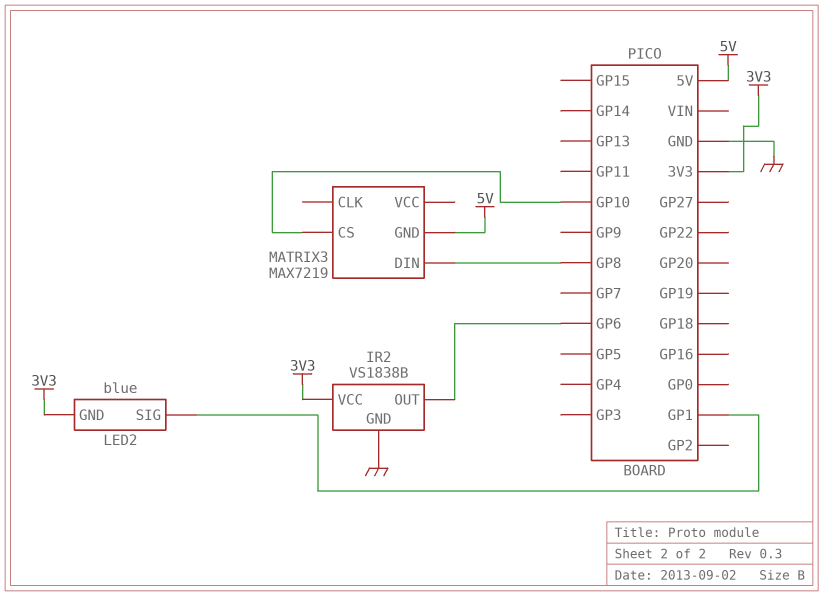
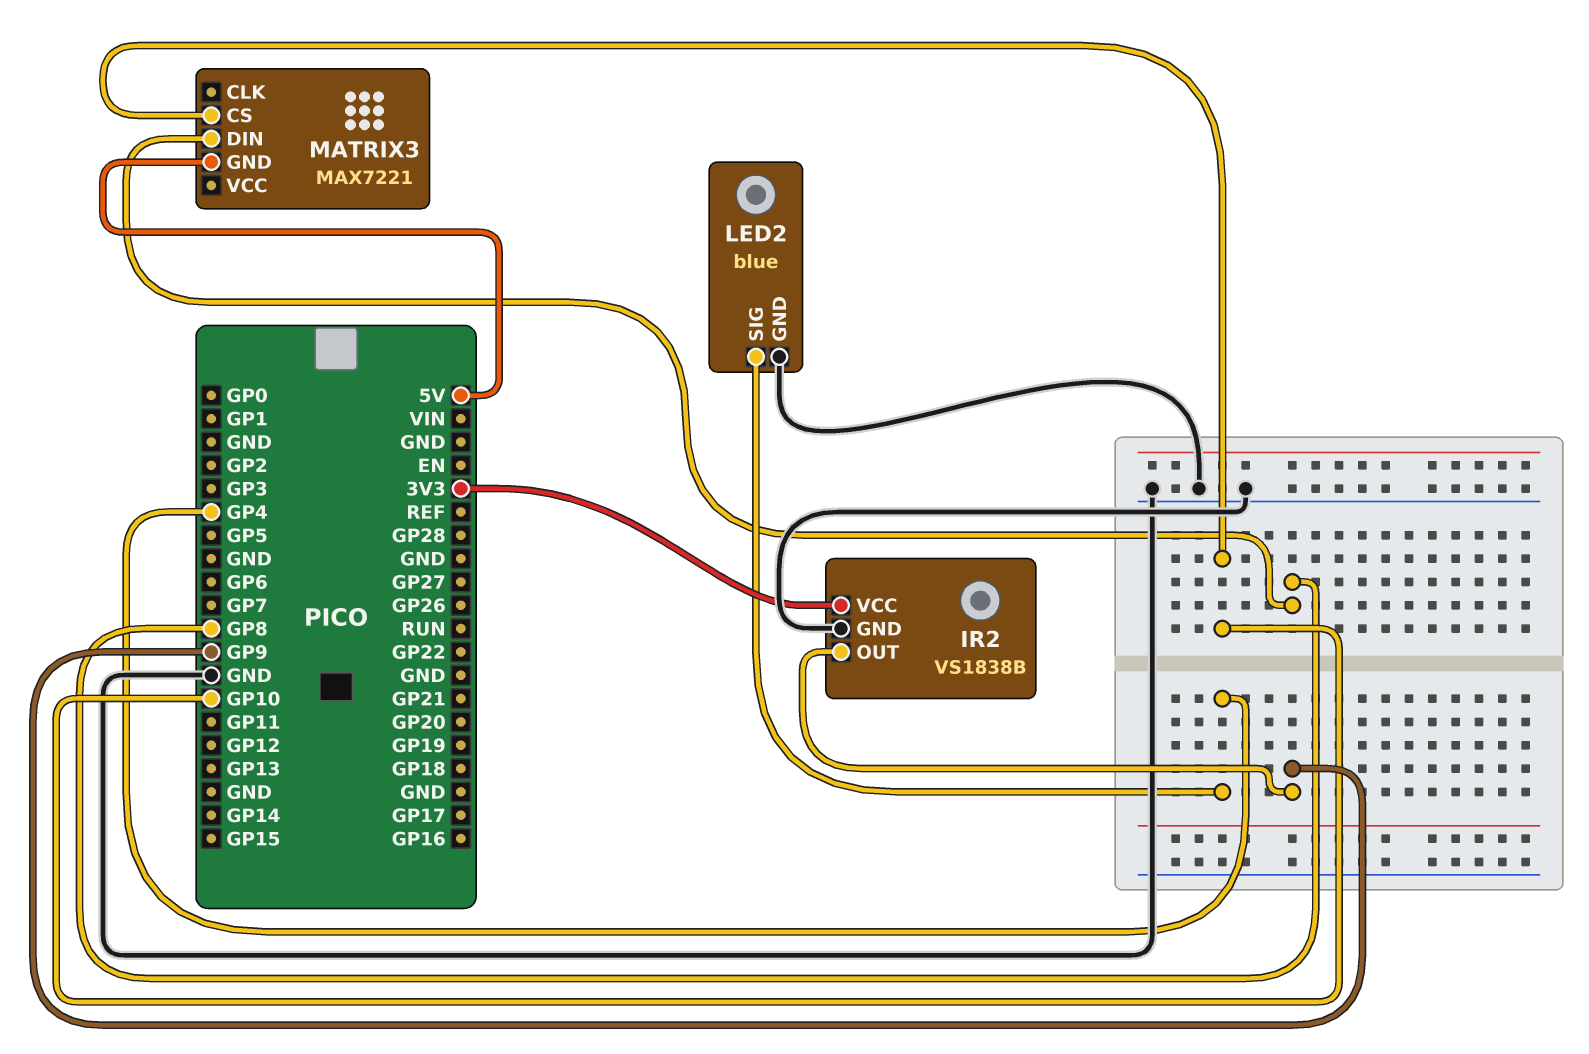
IR2 pin OUT: GP6 -> GP9
LED2 pin GND: 3V3 -> GND
LED2 pin SIG: GP1 -> GP4
MATRIX3: MAX7219 -> MAX7221

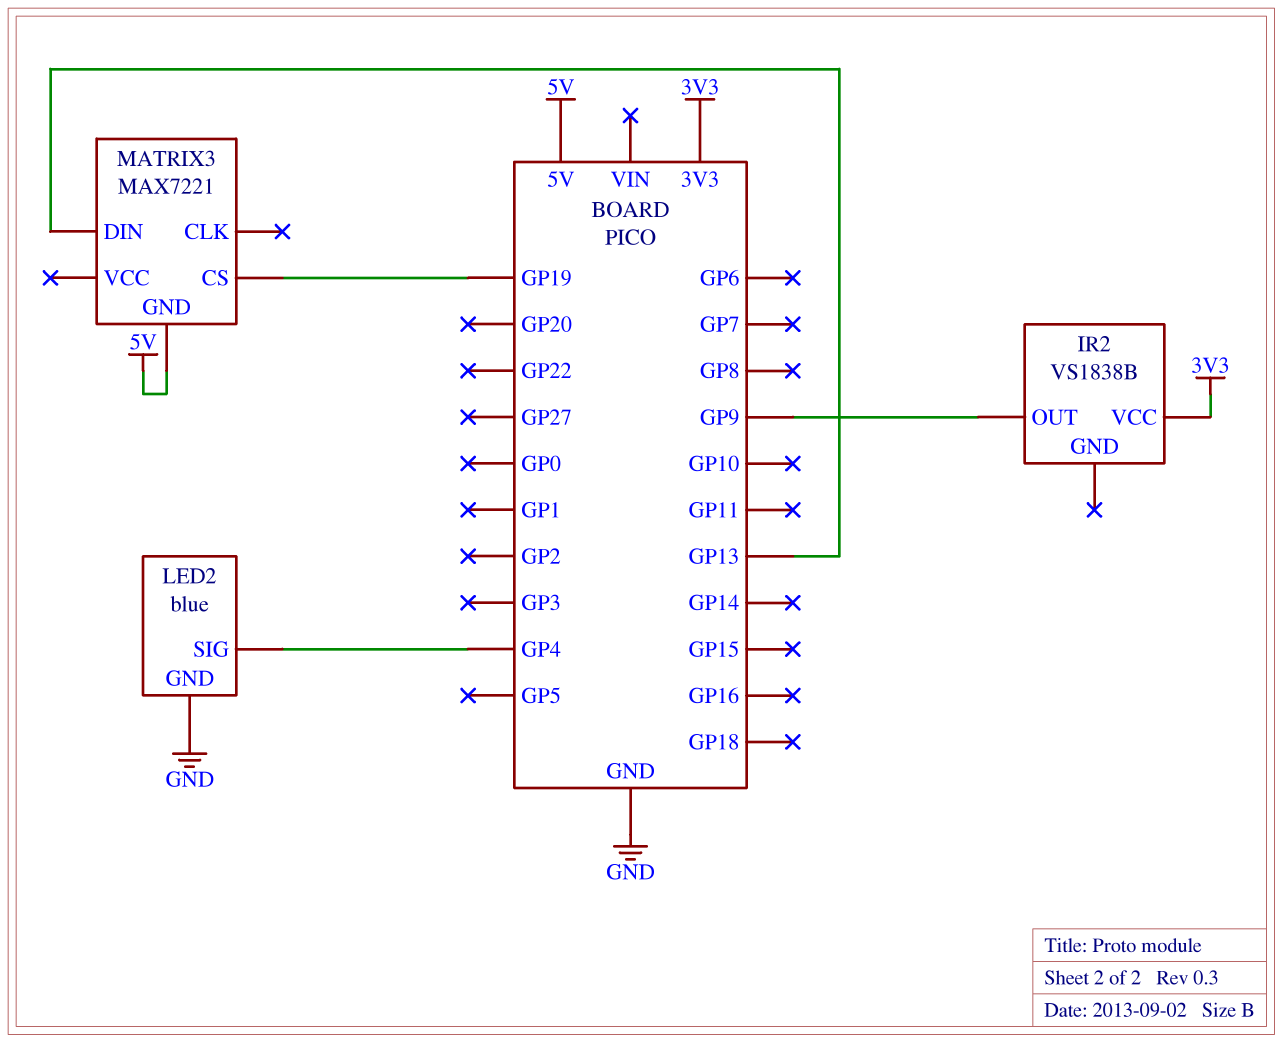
IR2 pin GND: GND -> none
MATRIX3 pin CS: GP10 -> GP19
MATRIX3 pin DIN: GP8 -> GP13

